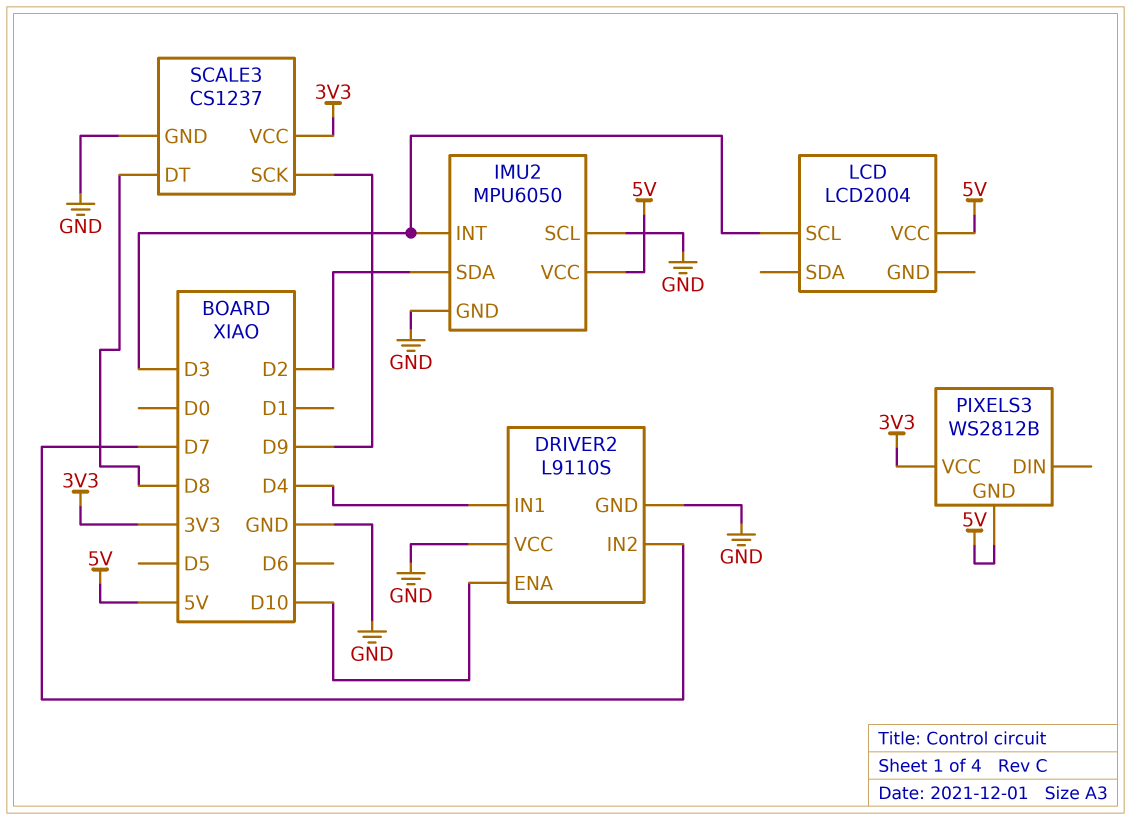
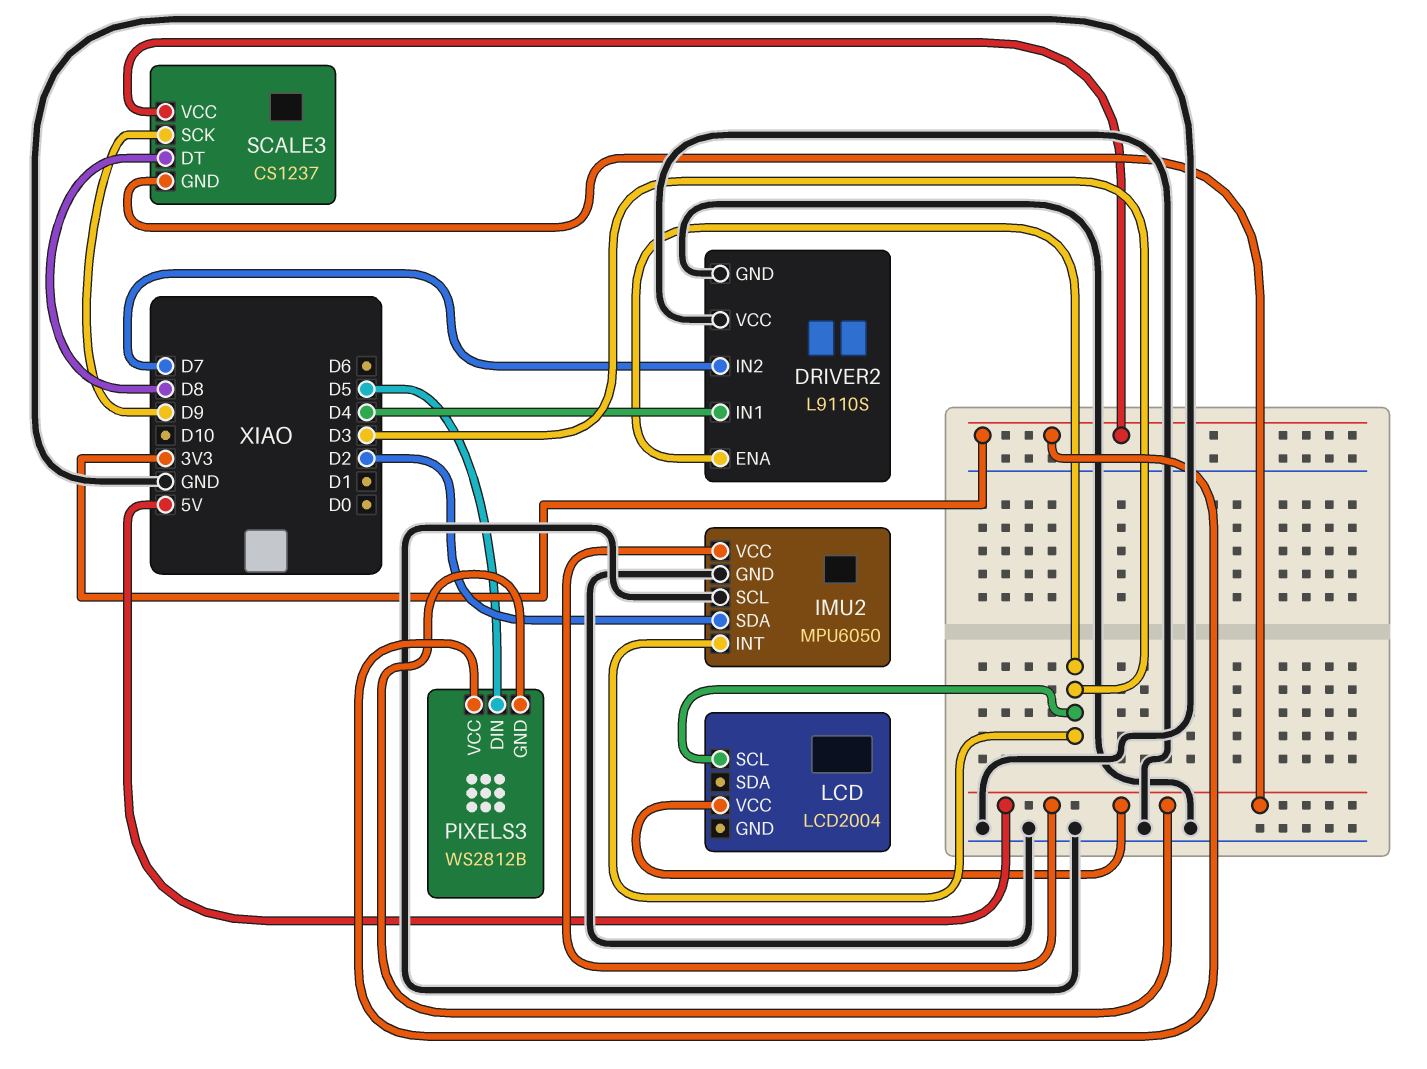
DRIVER2 pin ENA: D10 -> D3
PIXELS3 pin DIN: none -> D5
SCALE3 pin GND: GND -> 5V

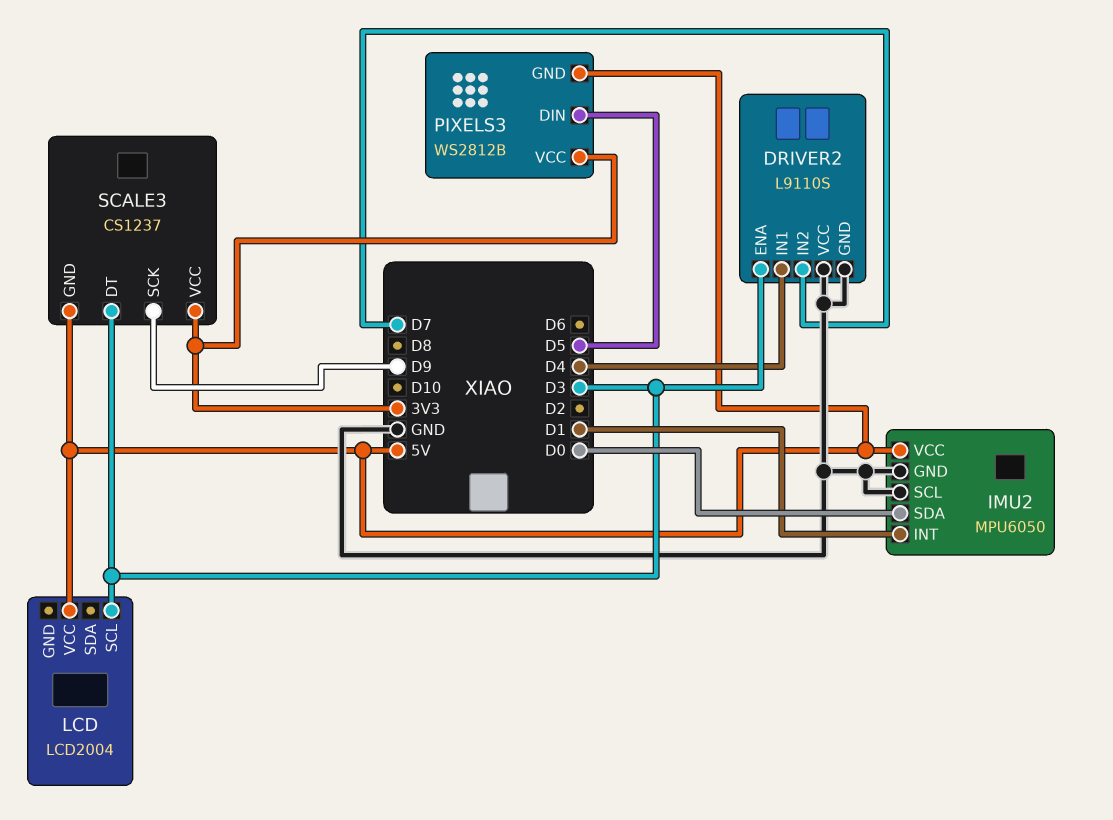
IMU2 pin INT: D3 -> D1
IMU2 pin SDA: D2 -> D0
SCALE3 pin DT: D8 -> D3

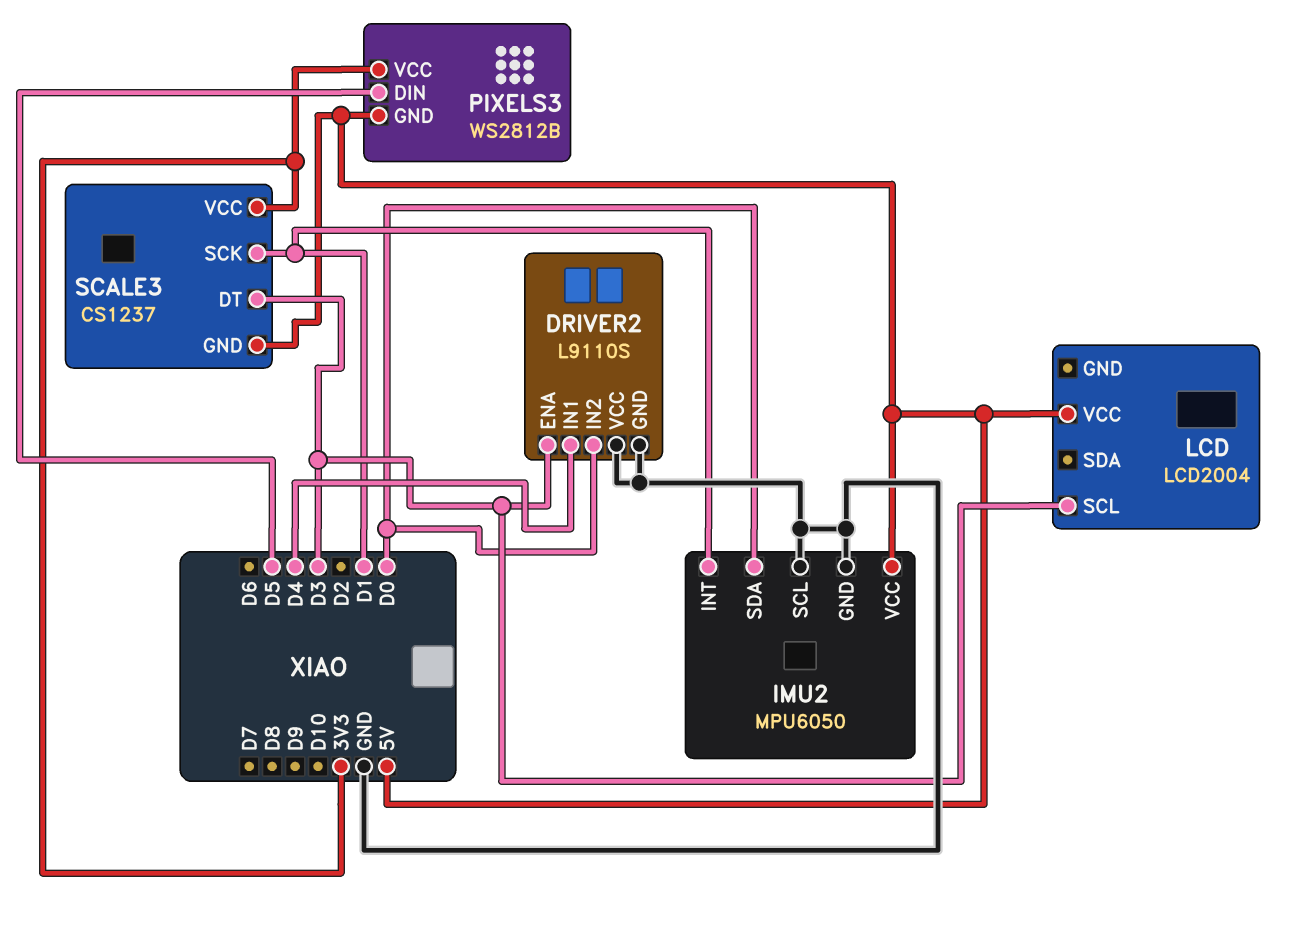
DRIVER2 pin IN2: D7 -> D0
SCALE3 pin SCK: D9 -> D1

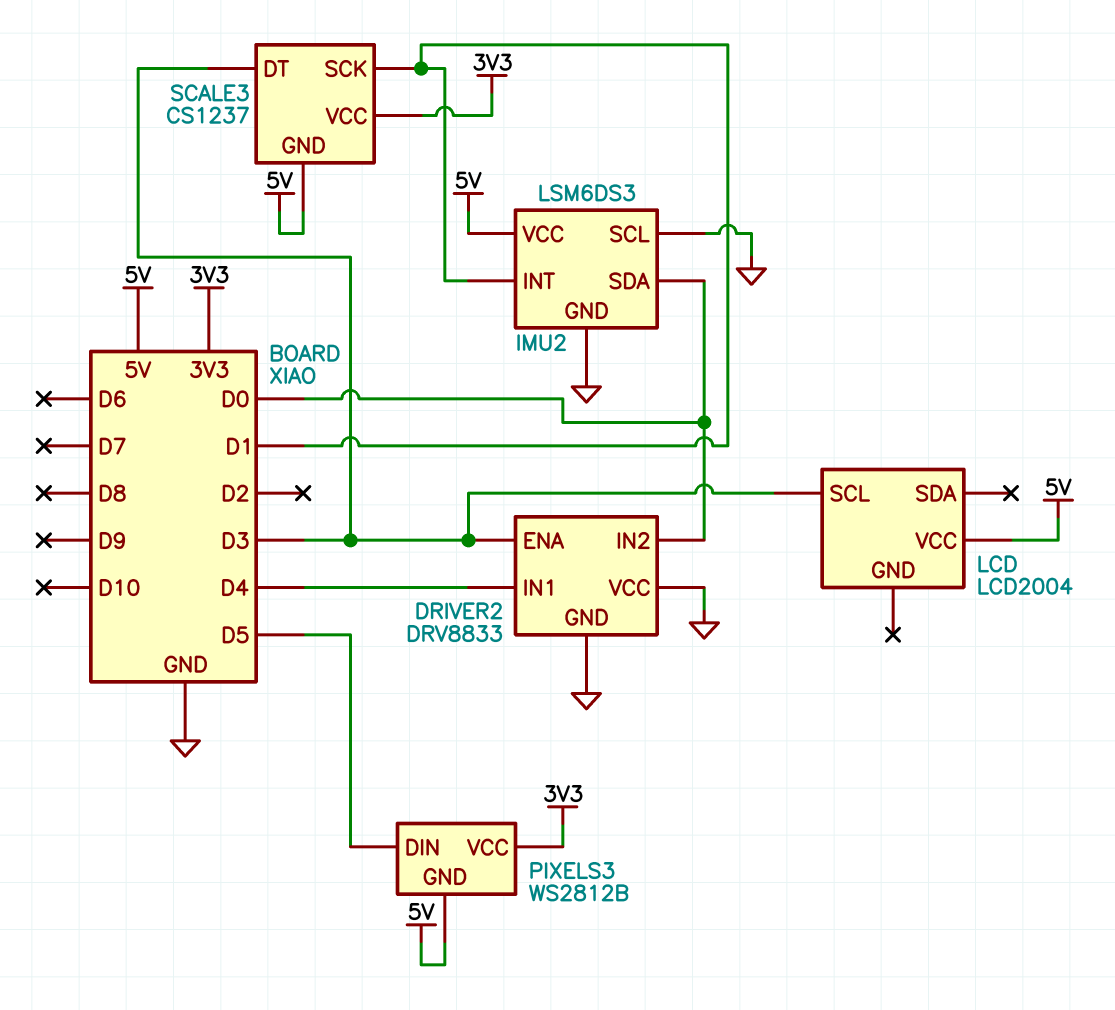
DRIVER2: L9110S -> DRV8833
IMU2: MPU6050 -> LSM6DS3

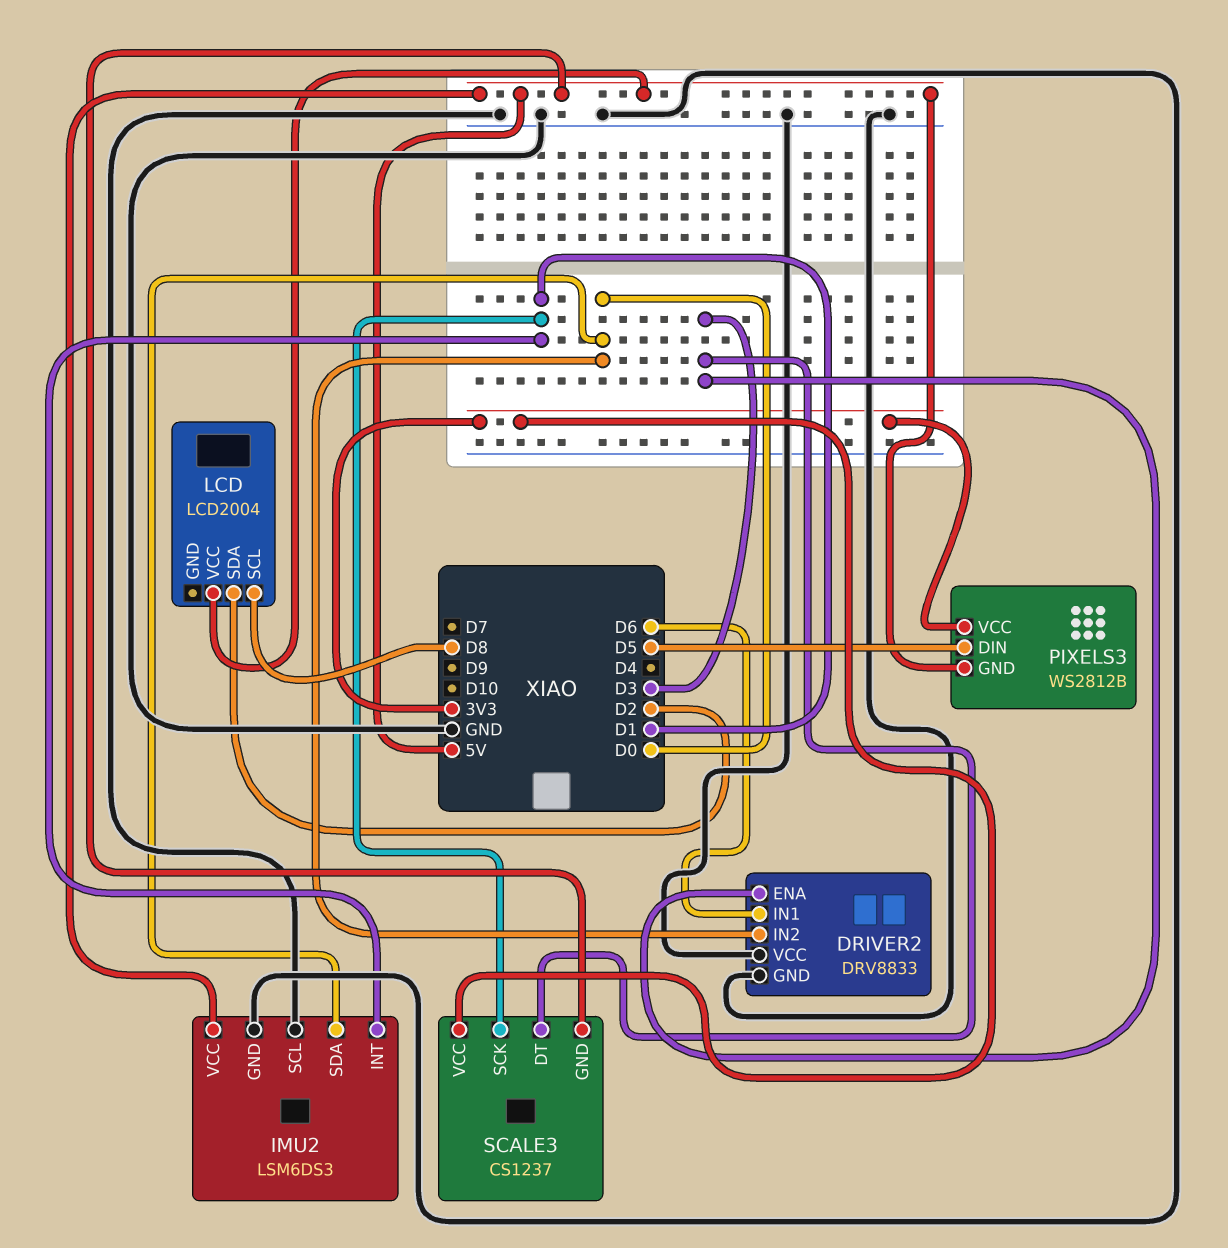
DRIVER2 pin IN1: D4 -> D6
LCD pin SCL: D3 -> D8
LCD pin SDA: none -> D2

